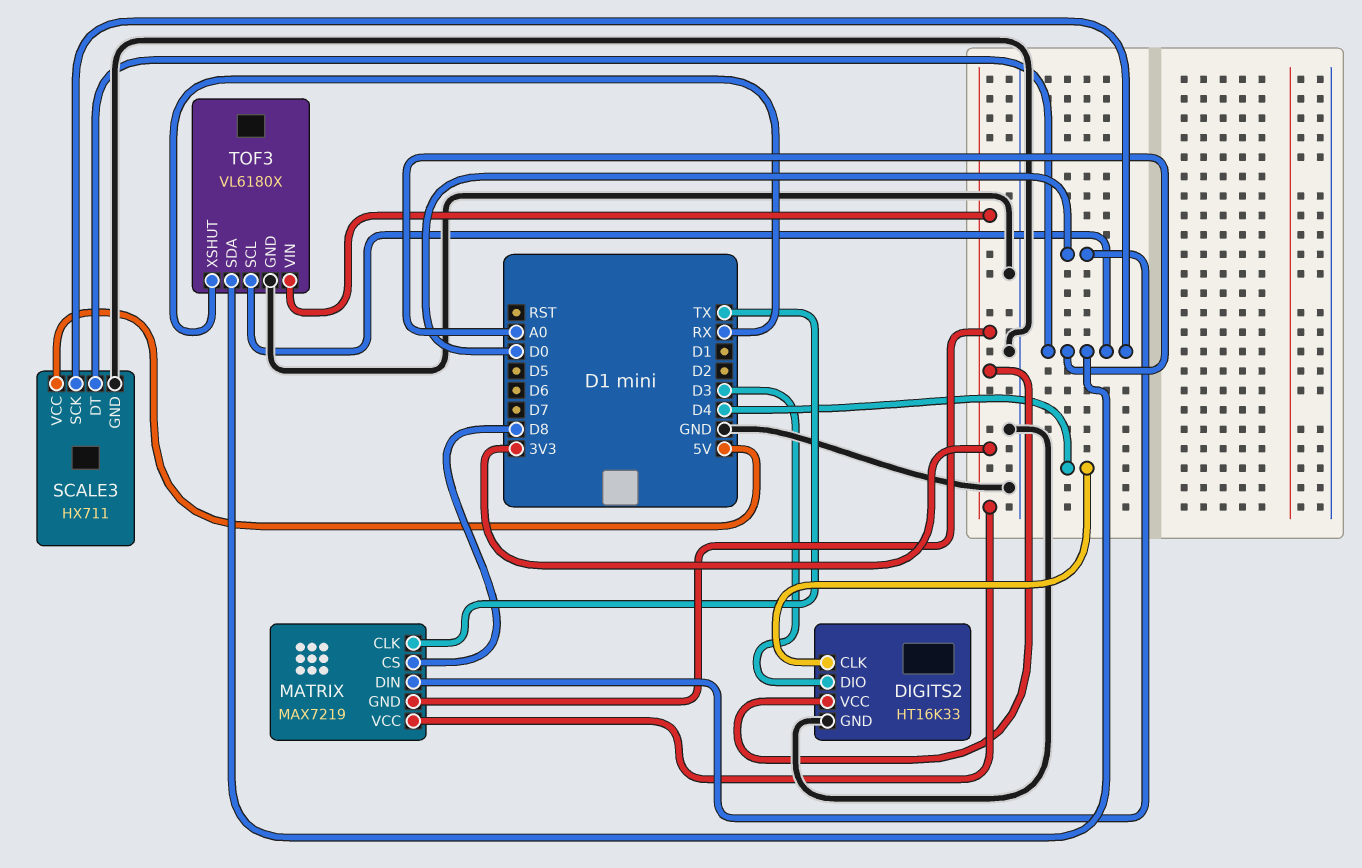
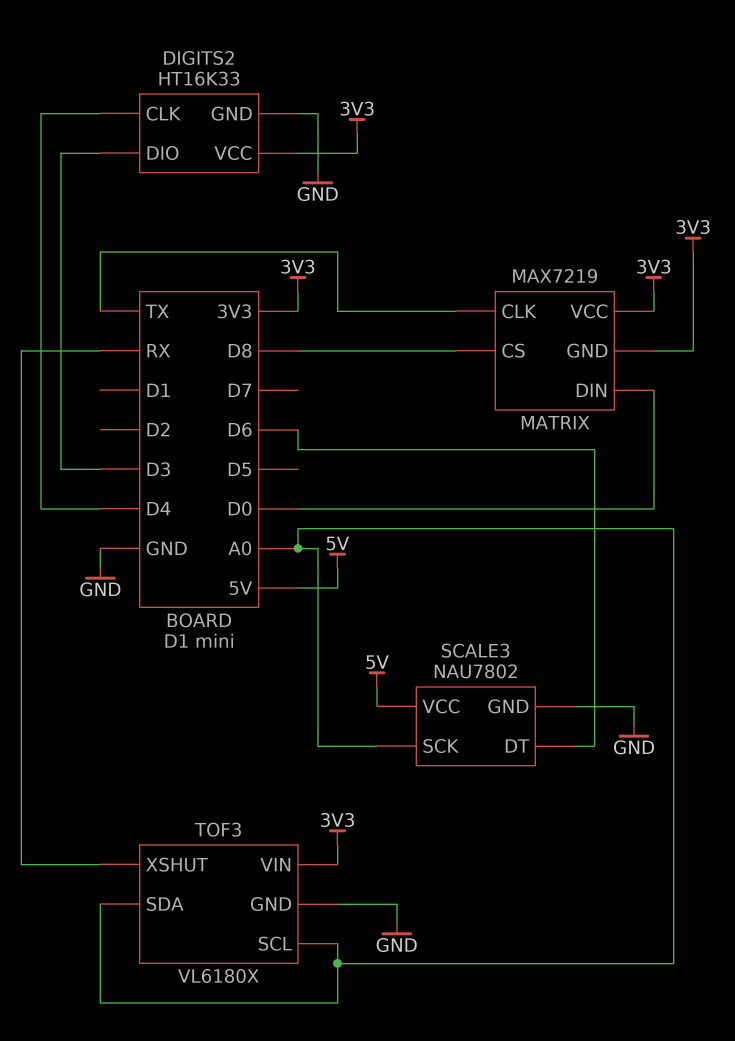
SCALE3: HX711 -> NAU7802
SCALE3 pin DT: A0 -> D6

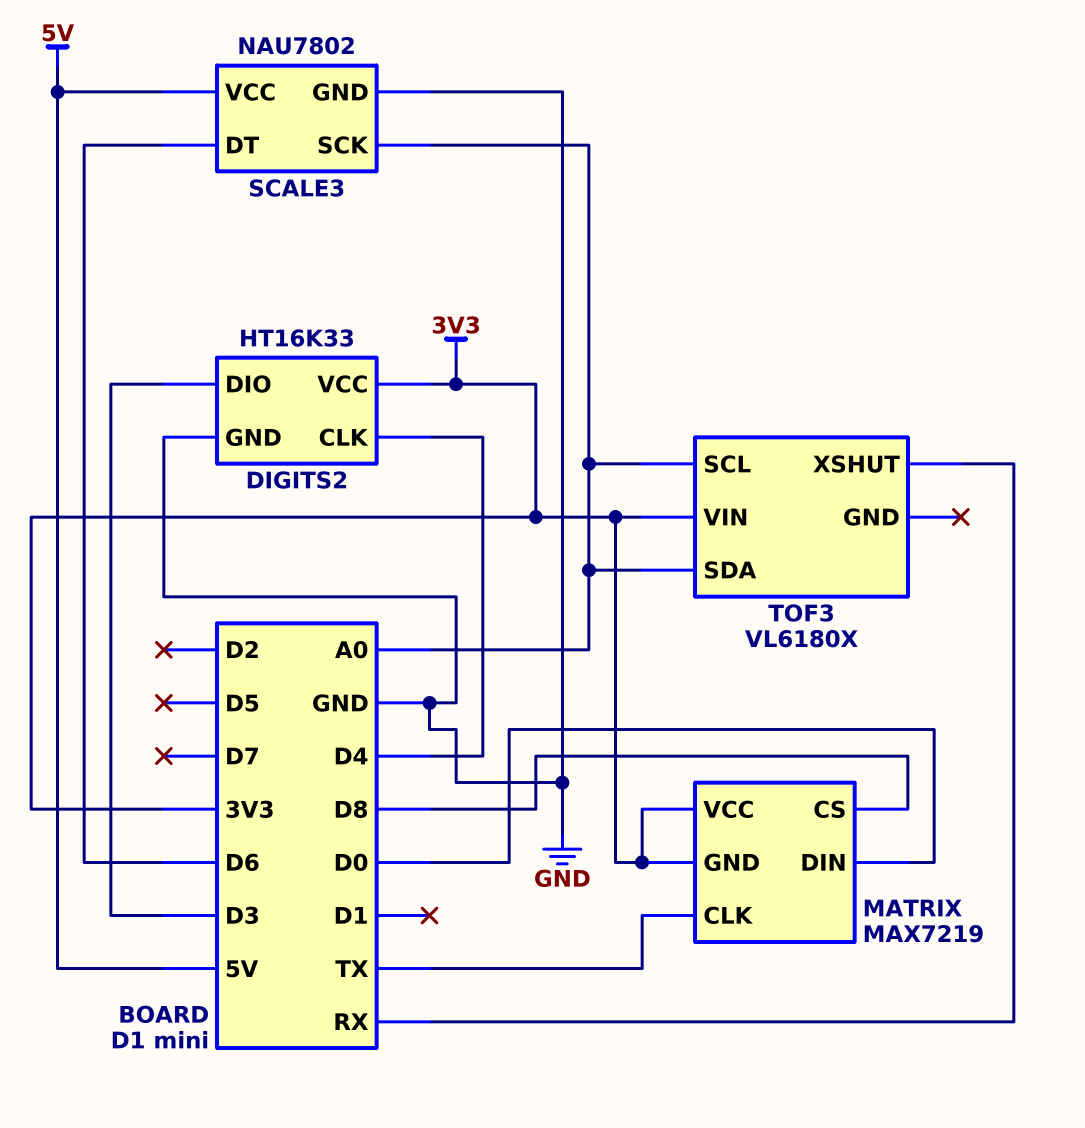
TOF3 pin GND: GND -> none

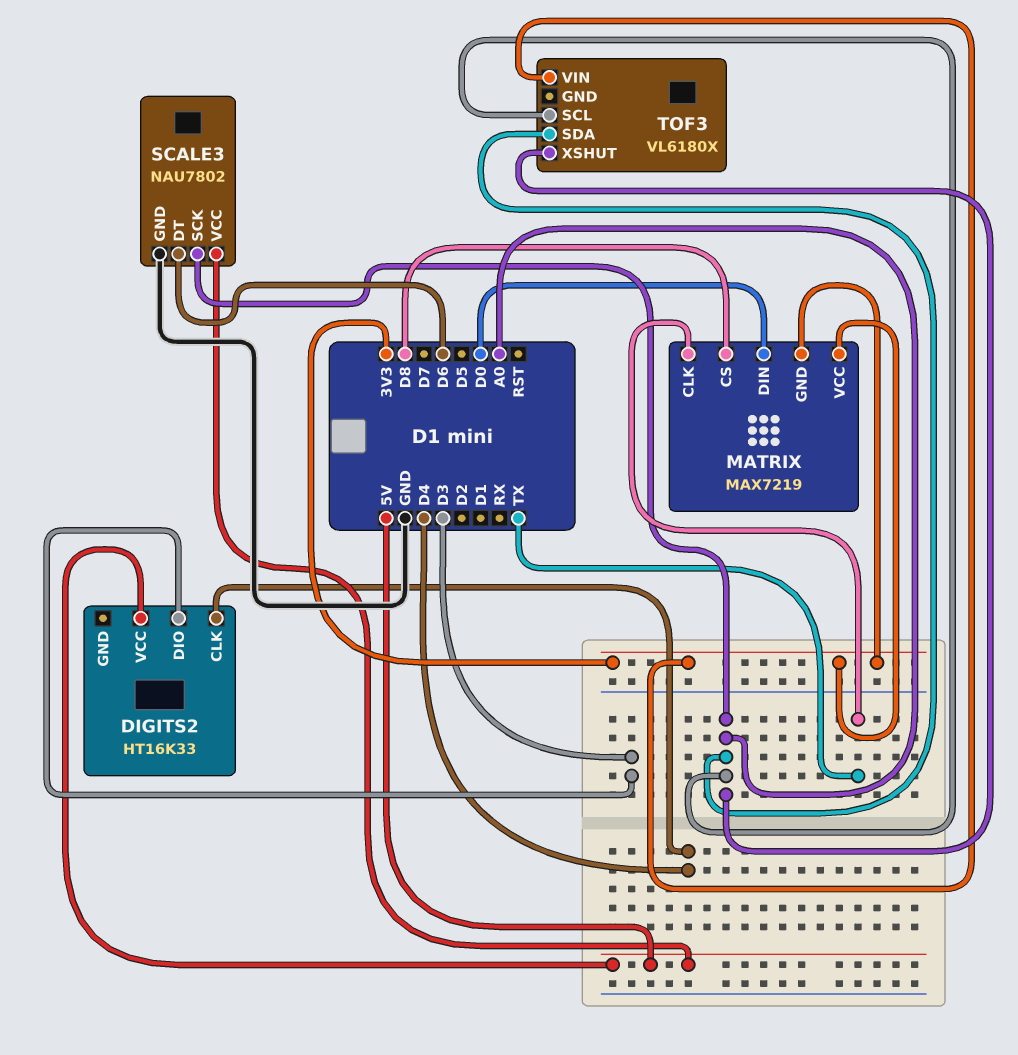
DIGITS2 pin GND: GND -> none
DIGITS2 pin VCC: 3V3 -> 5V
TOF3 pin XSHUT: RX -> A0

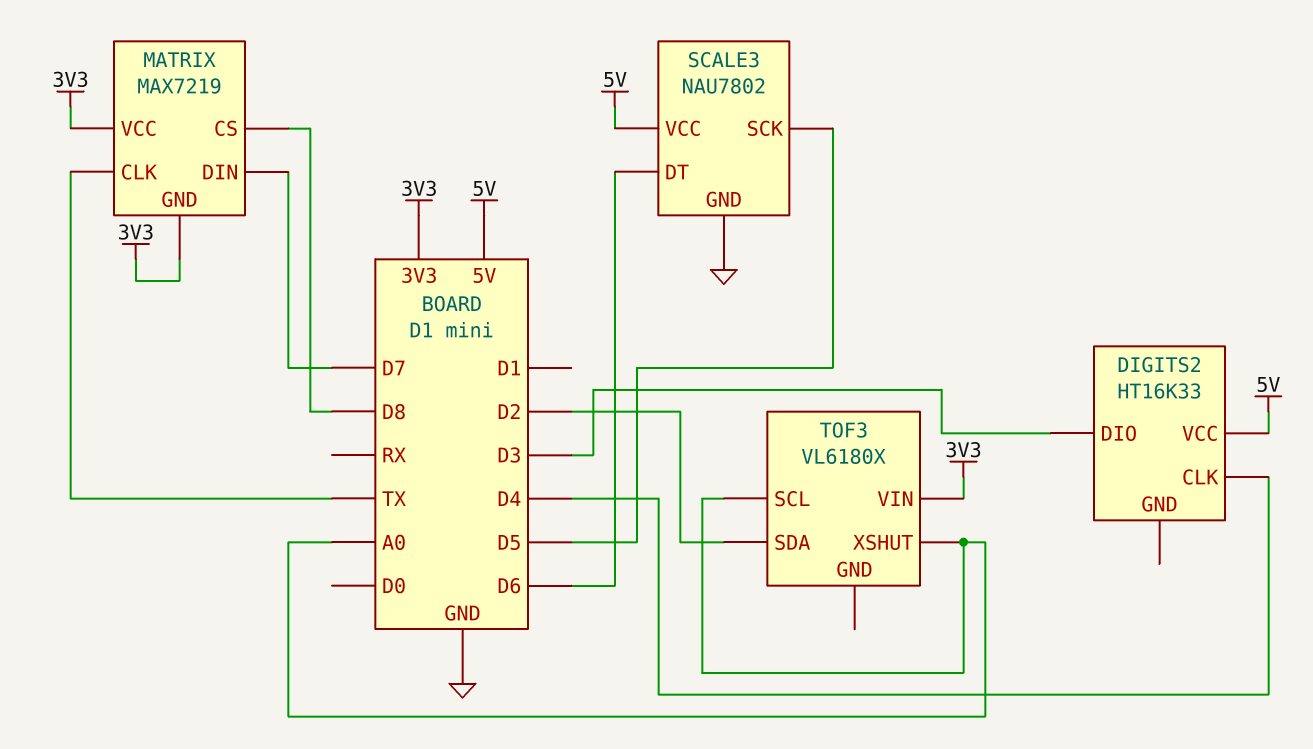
MATRIX pin DIN: D0 -> D7
SCALE3 pin SCK: A0 -> D5
TOF3 pin SDA: A0 -> D2

